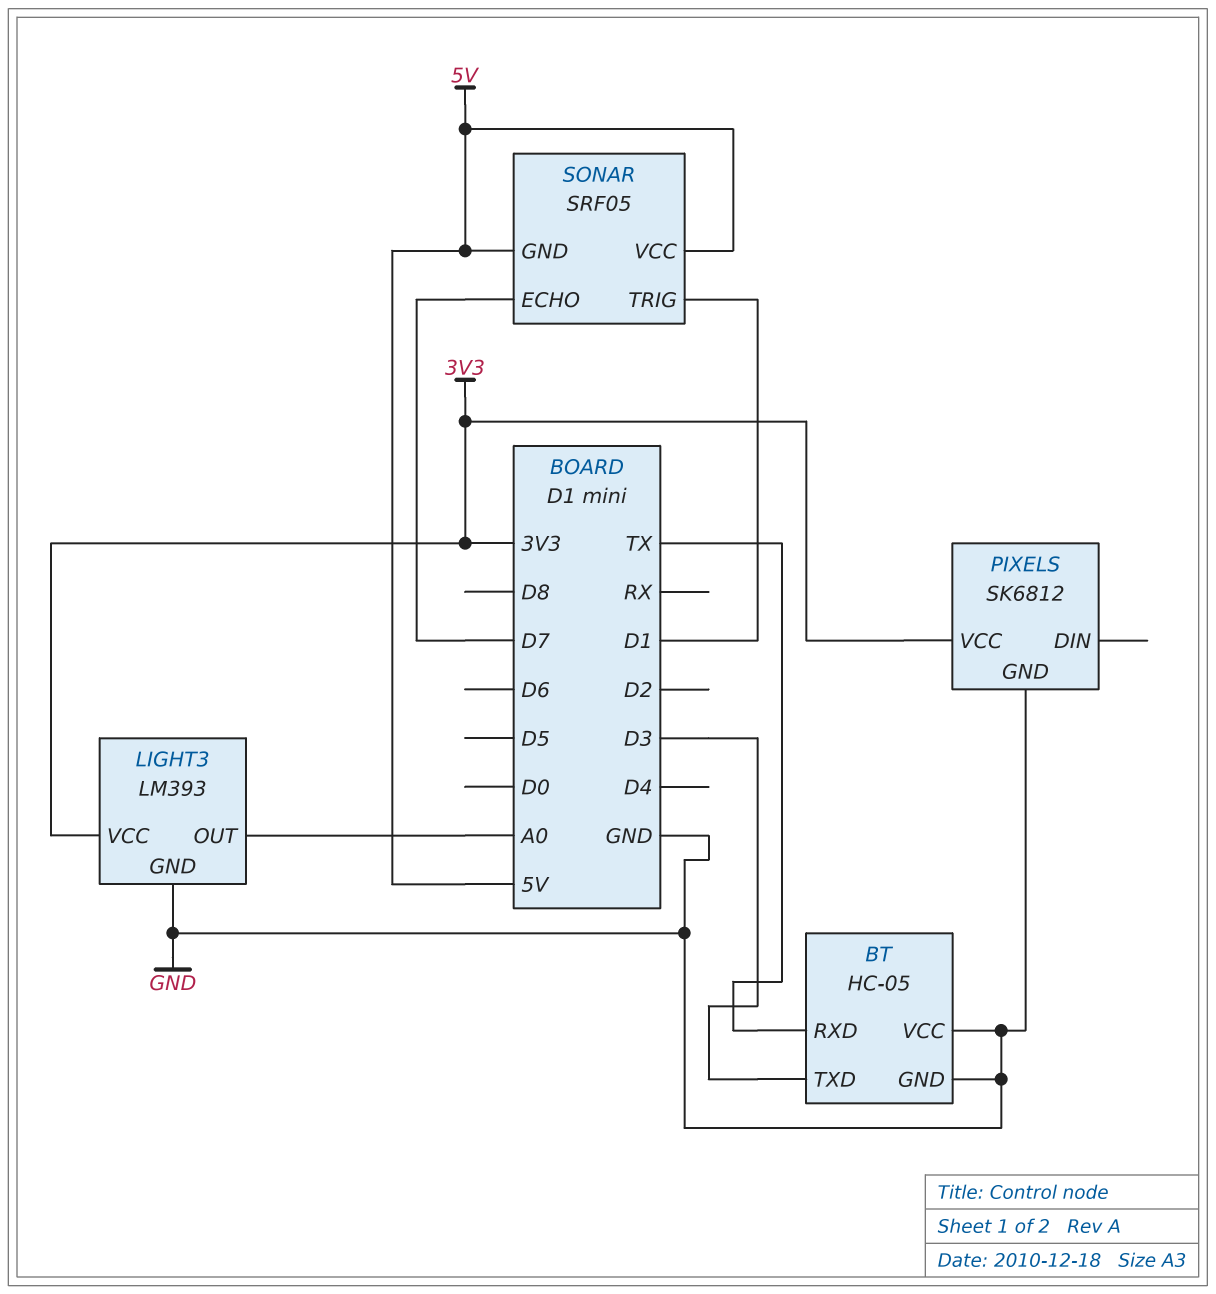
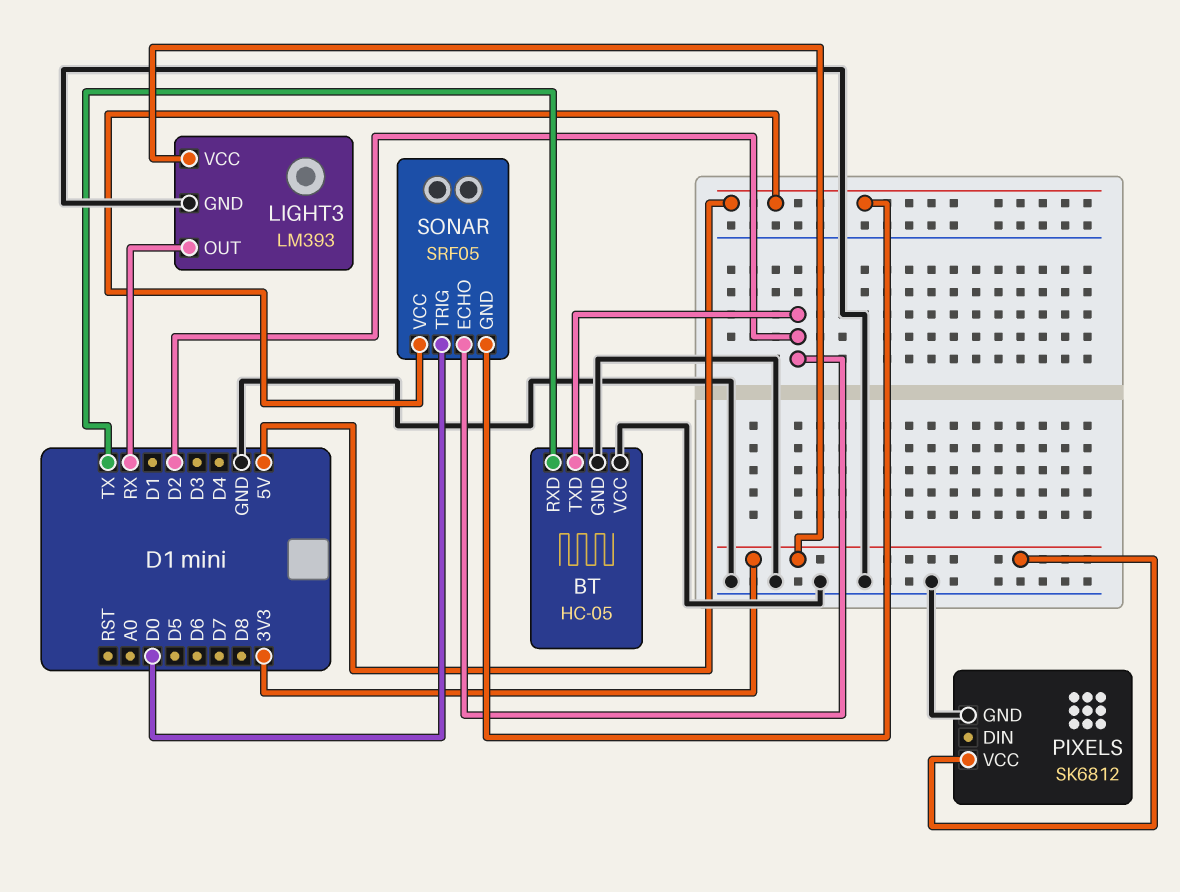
BT pin TXD: D3 -> D2
LIGHT3 pin OUT: A0 -> RX
SONAR pin ECHO: D7 -> D2
SONAR pin TRIG: D1 -> D0

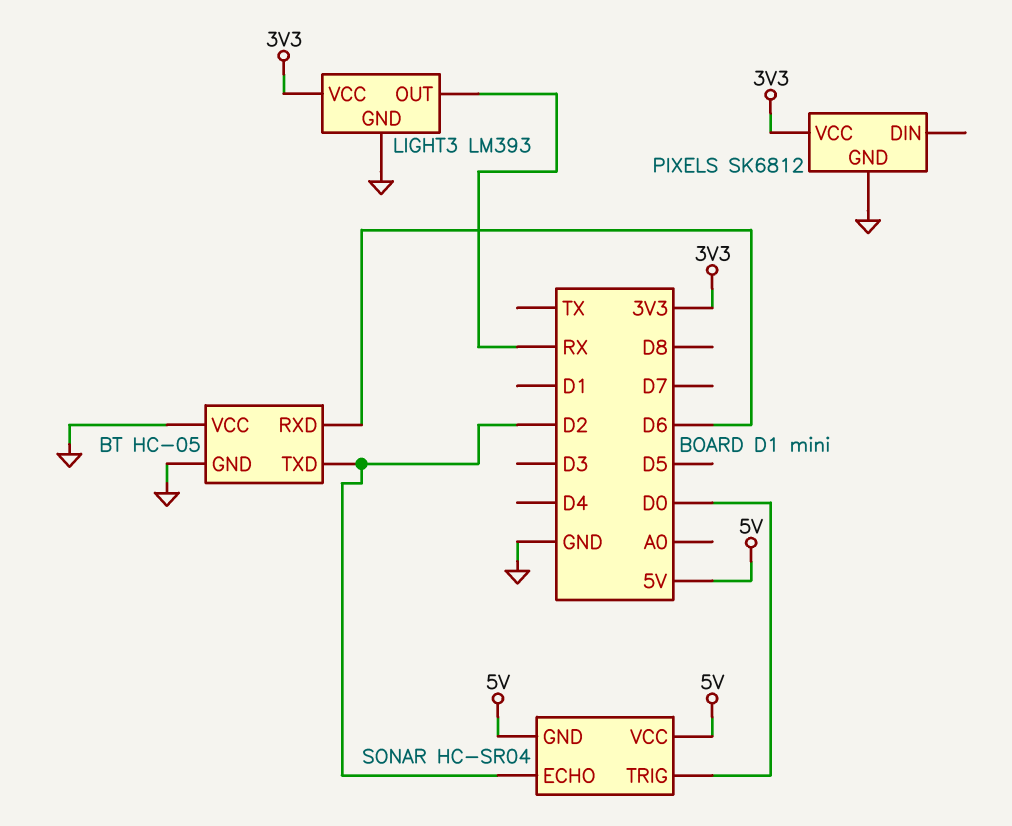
BT pin RXD: TX -> D6
SONAR: SRF05 -> HC-SR04

